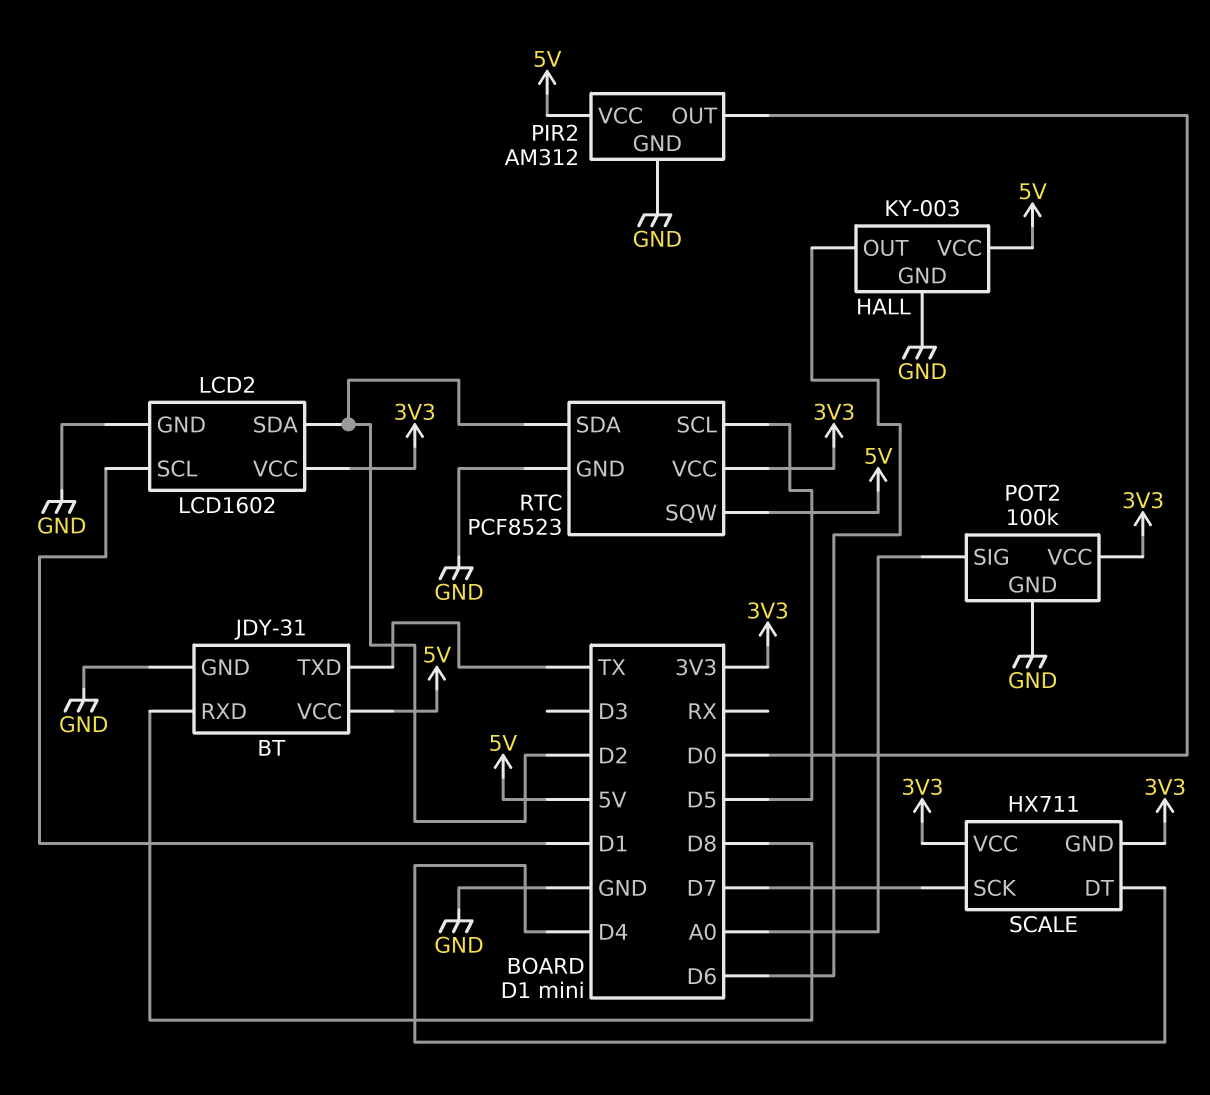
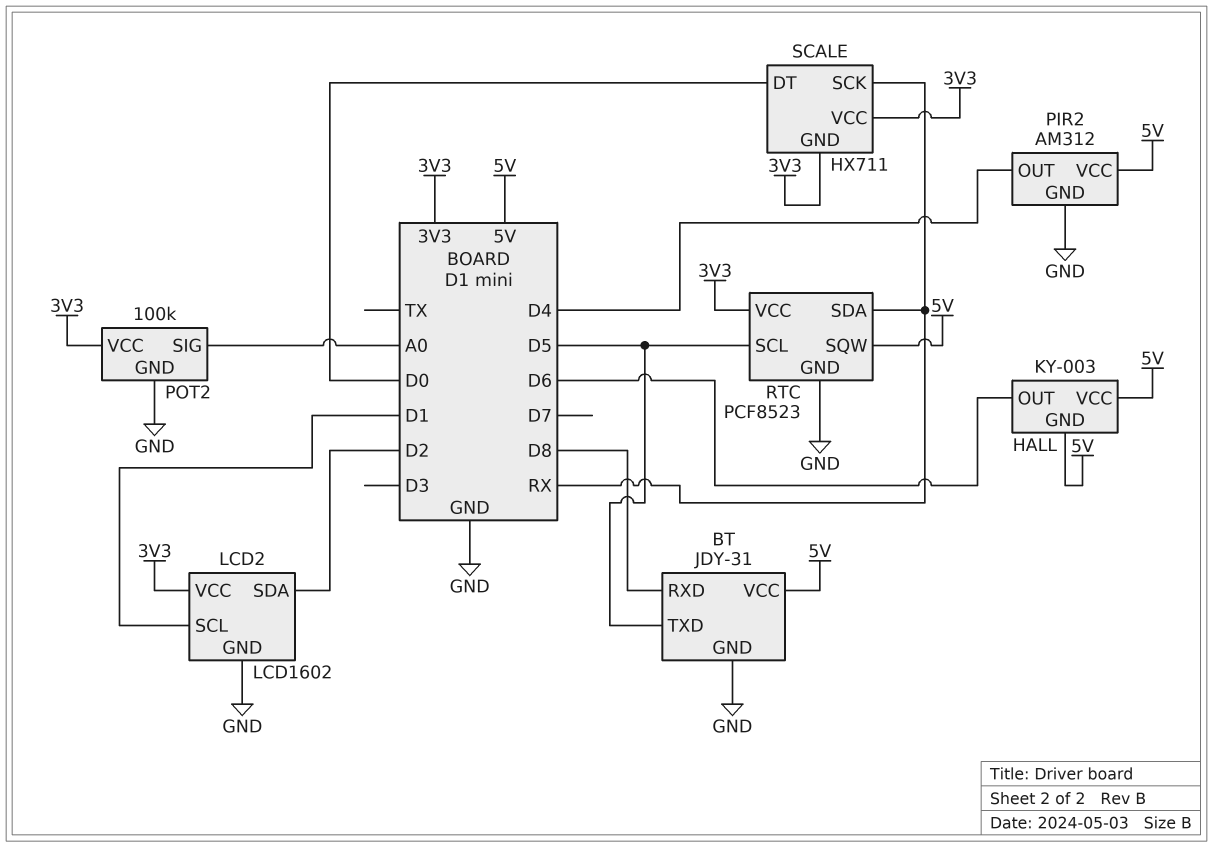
BT pin TXD: TX -> D5
HALL pin GND: GND -> 5V
PIR2 pin OUT: D0 -> D4
RTC pin SDA: D2 -> RX
SCALE pin DT: D4 -> D0
SCALE pin SCK: D7 -> RX

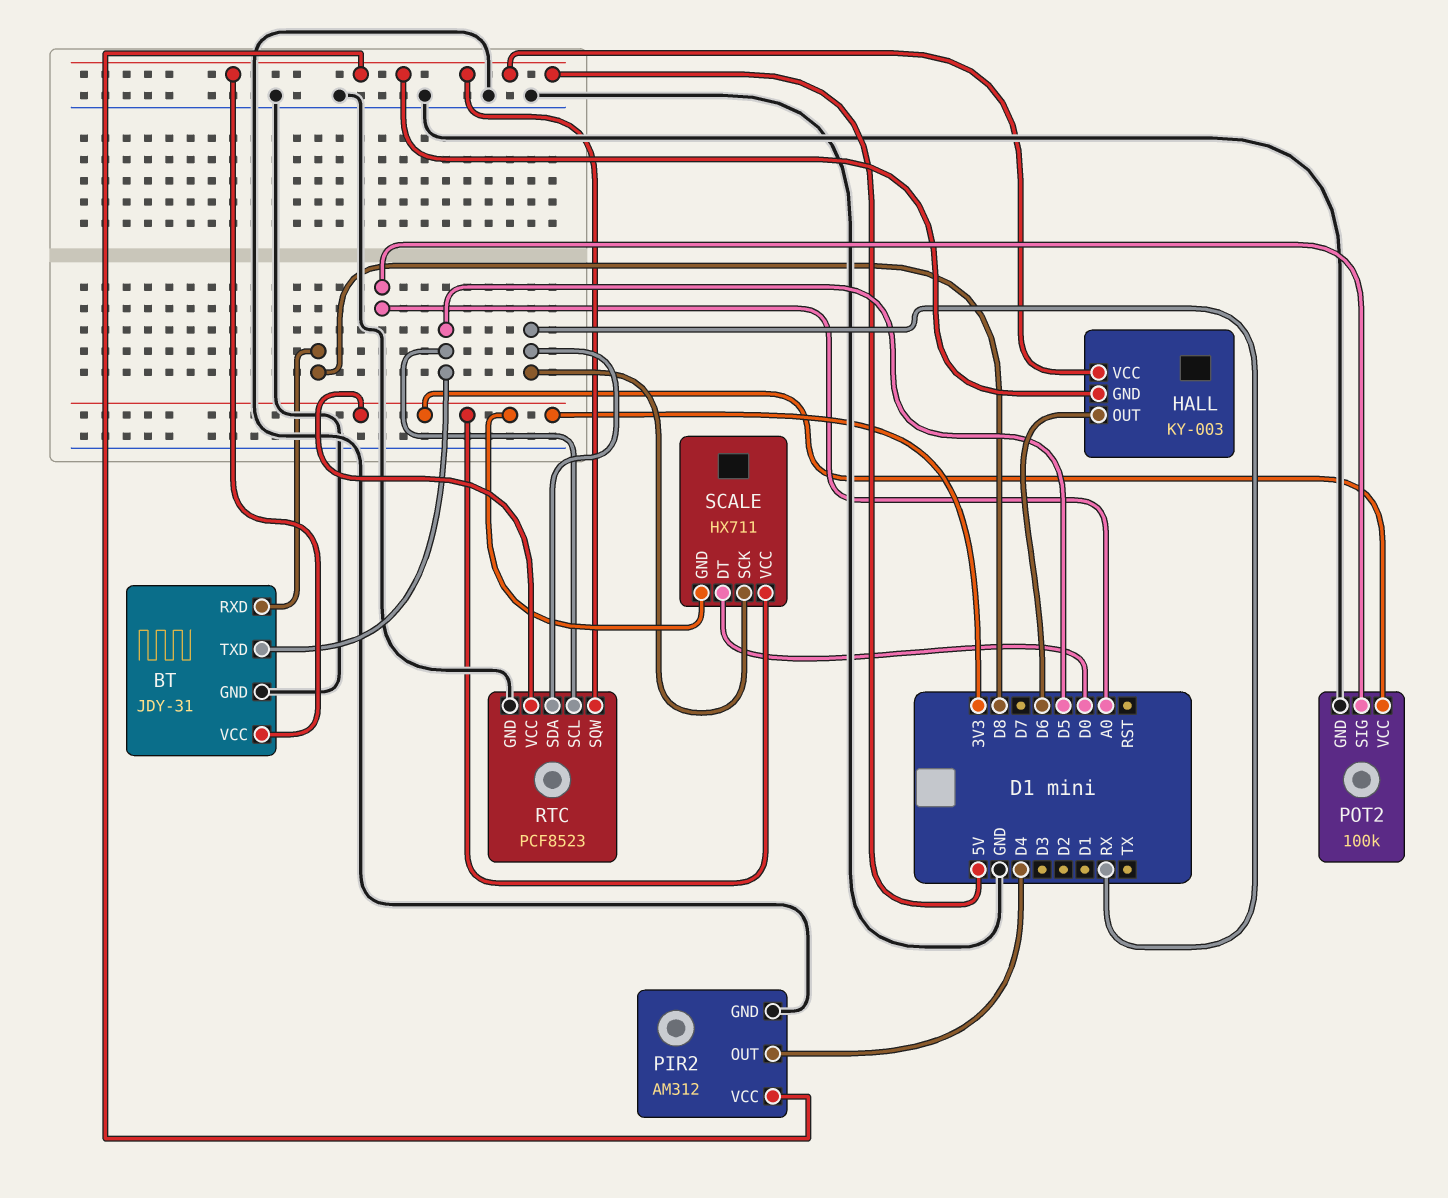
LCD2: LCD1602 -> none
LCD2 pin GND: GND -> none
LCD2 pin SCL: D1 -> none
LCD2 pin SDA: D2 -> none
LCD2 pin VCC: 3V3 -> none

